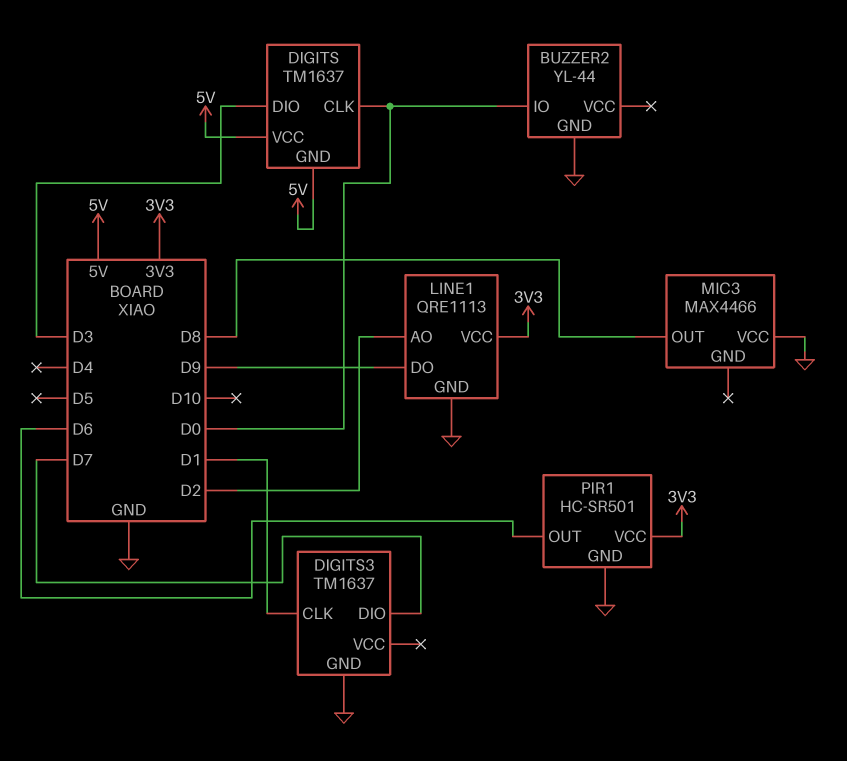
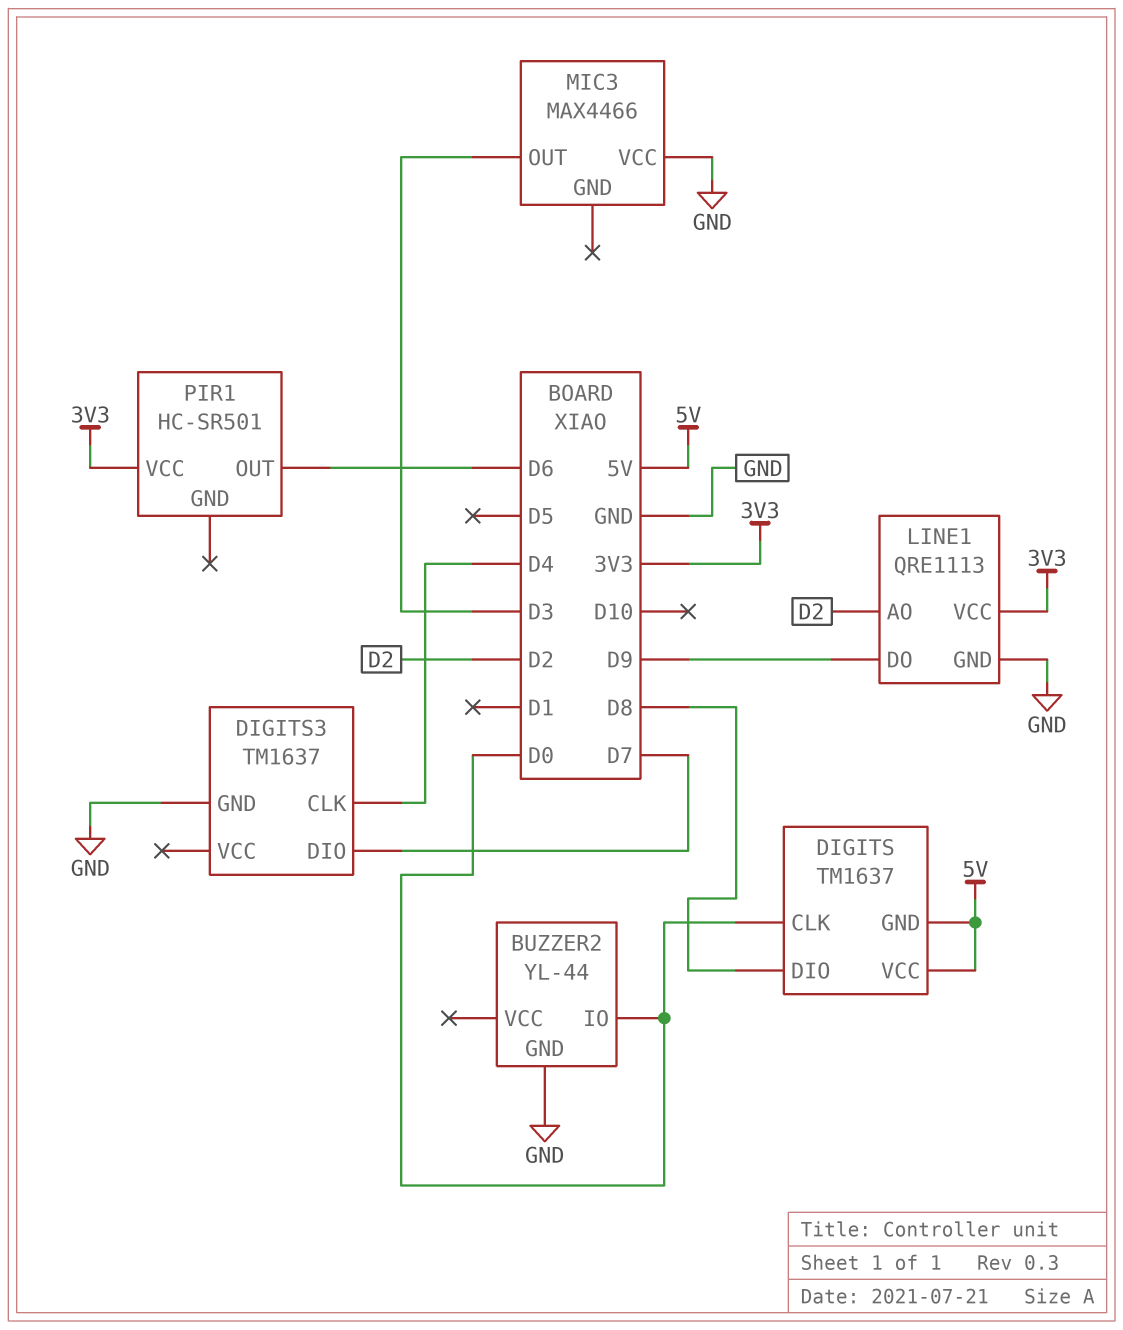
DIGITS pin DIO: D3 -> D8
DIGITS3 pin CLK: D1 -> D4
MIC3 pin OUT: D8 -> D3
PIR1 pin GND: GND -> none

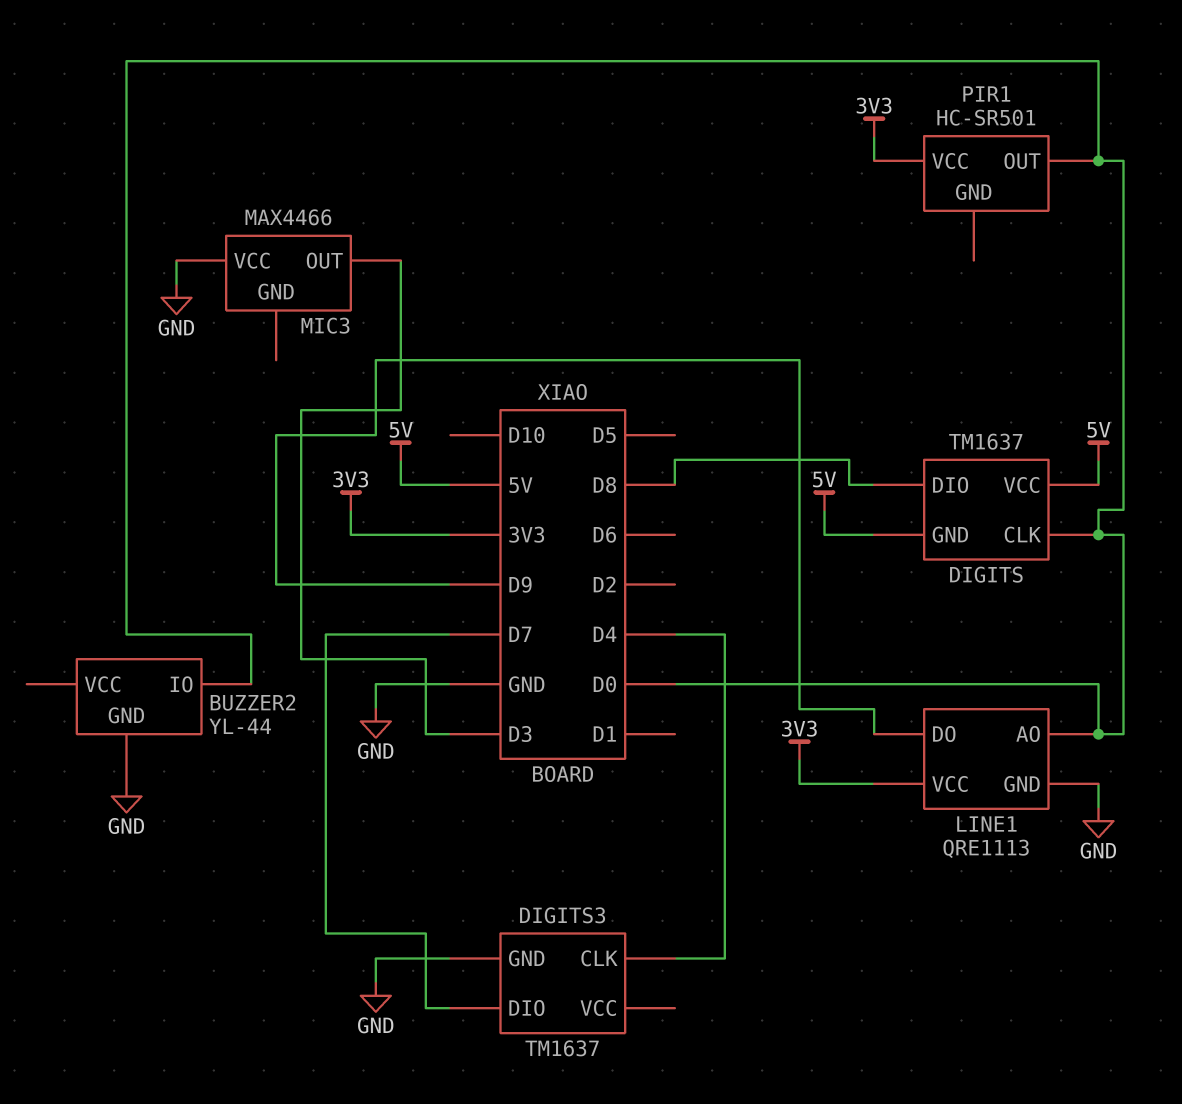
LINE1 pin AO: D2 -> D0
PIR1 pin OUT: D6 -> D0

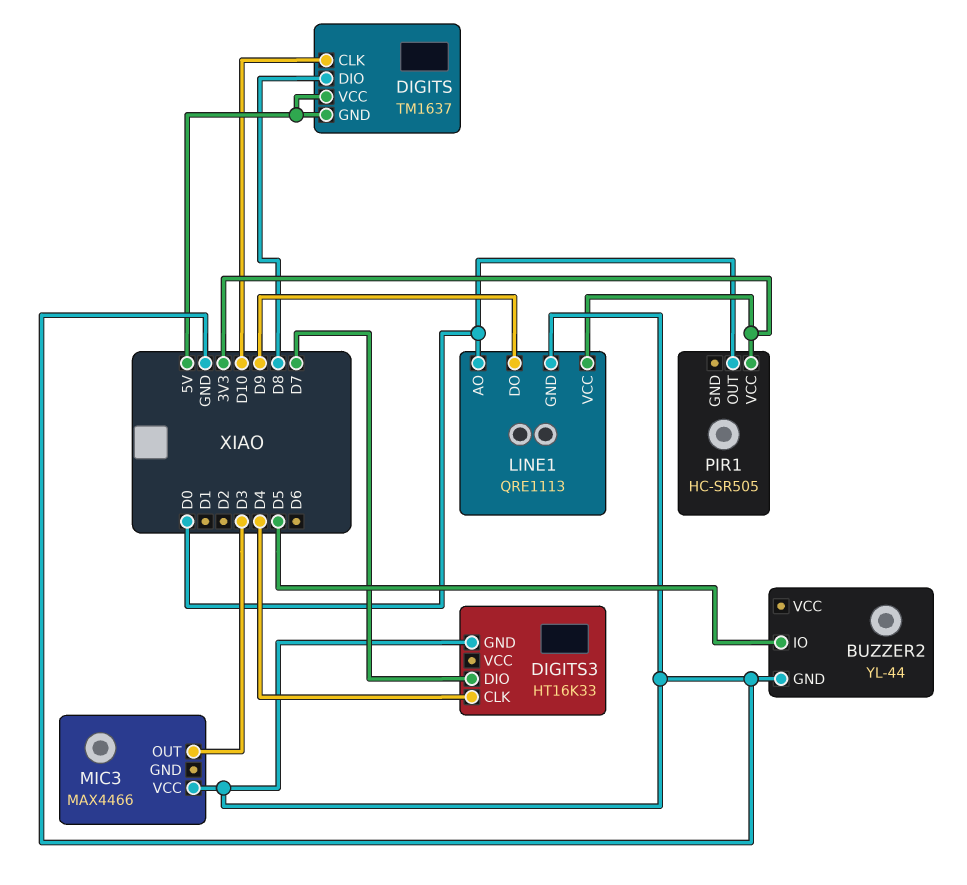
BUZZER2 pin IO: D0 -> D5
DIGITS pin CLK: D0 -> D10
DIGITS3: TM1637 -> HT16K33
PIR1: HC-SR501 -> HC-SR505

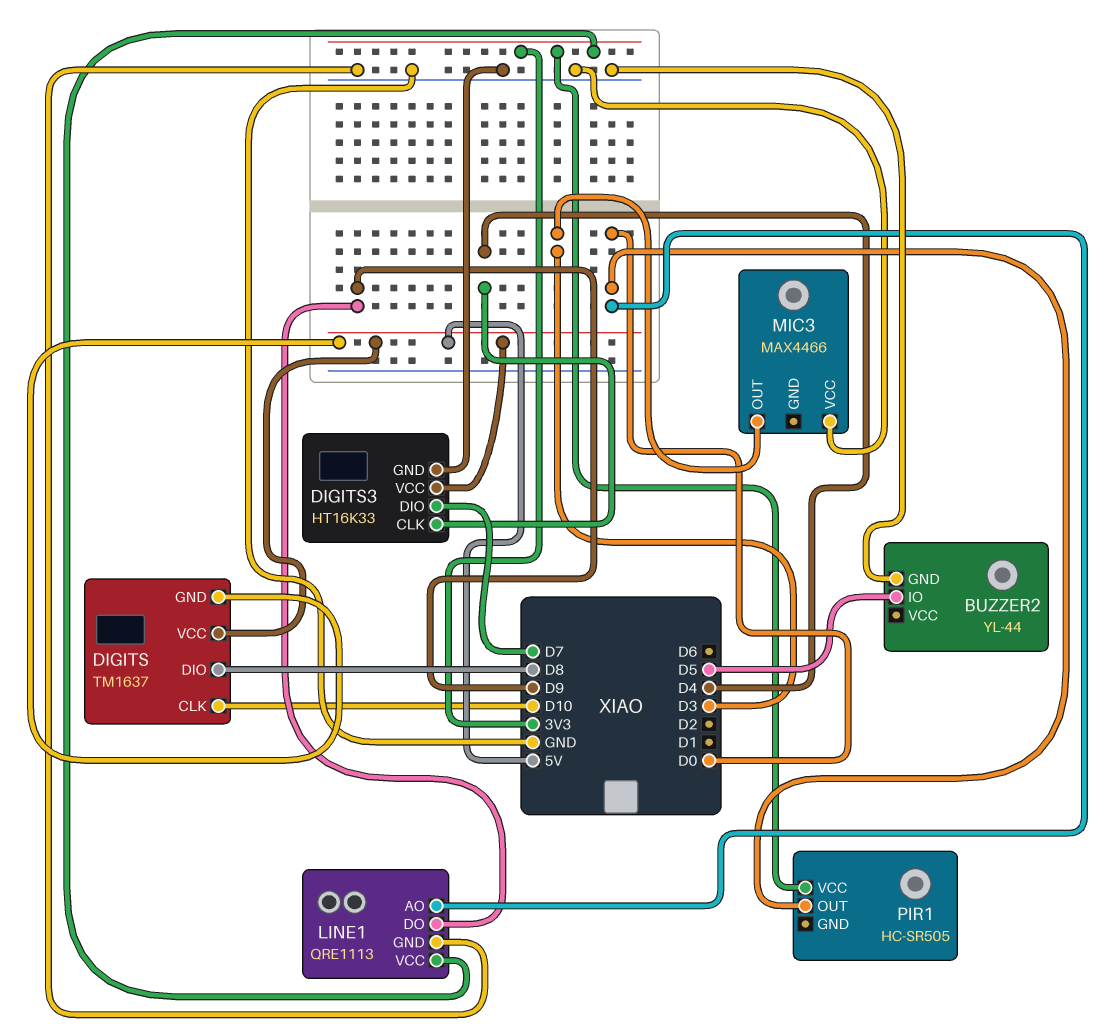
DIGITS3 pin VCC: none -> 5V

